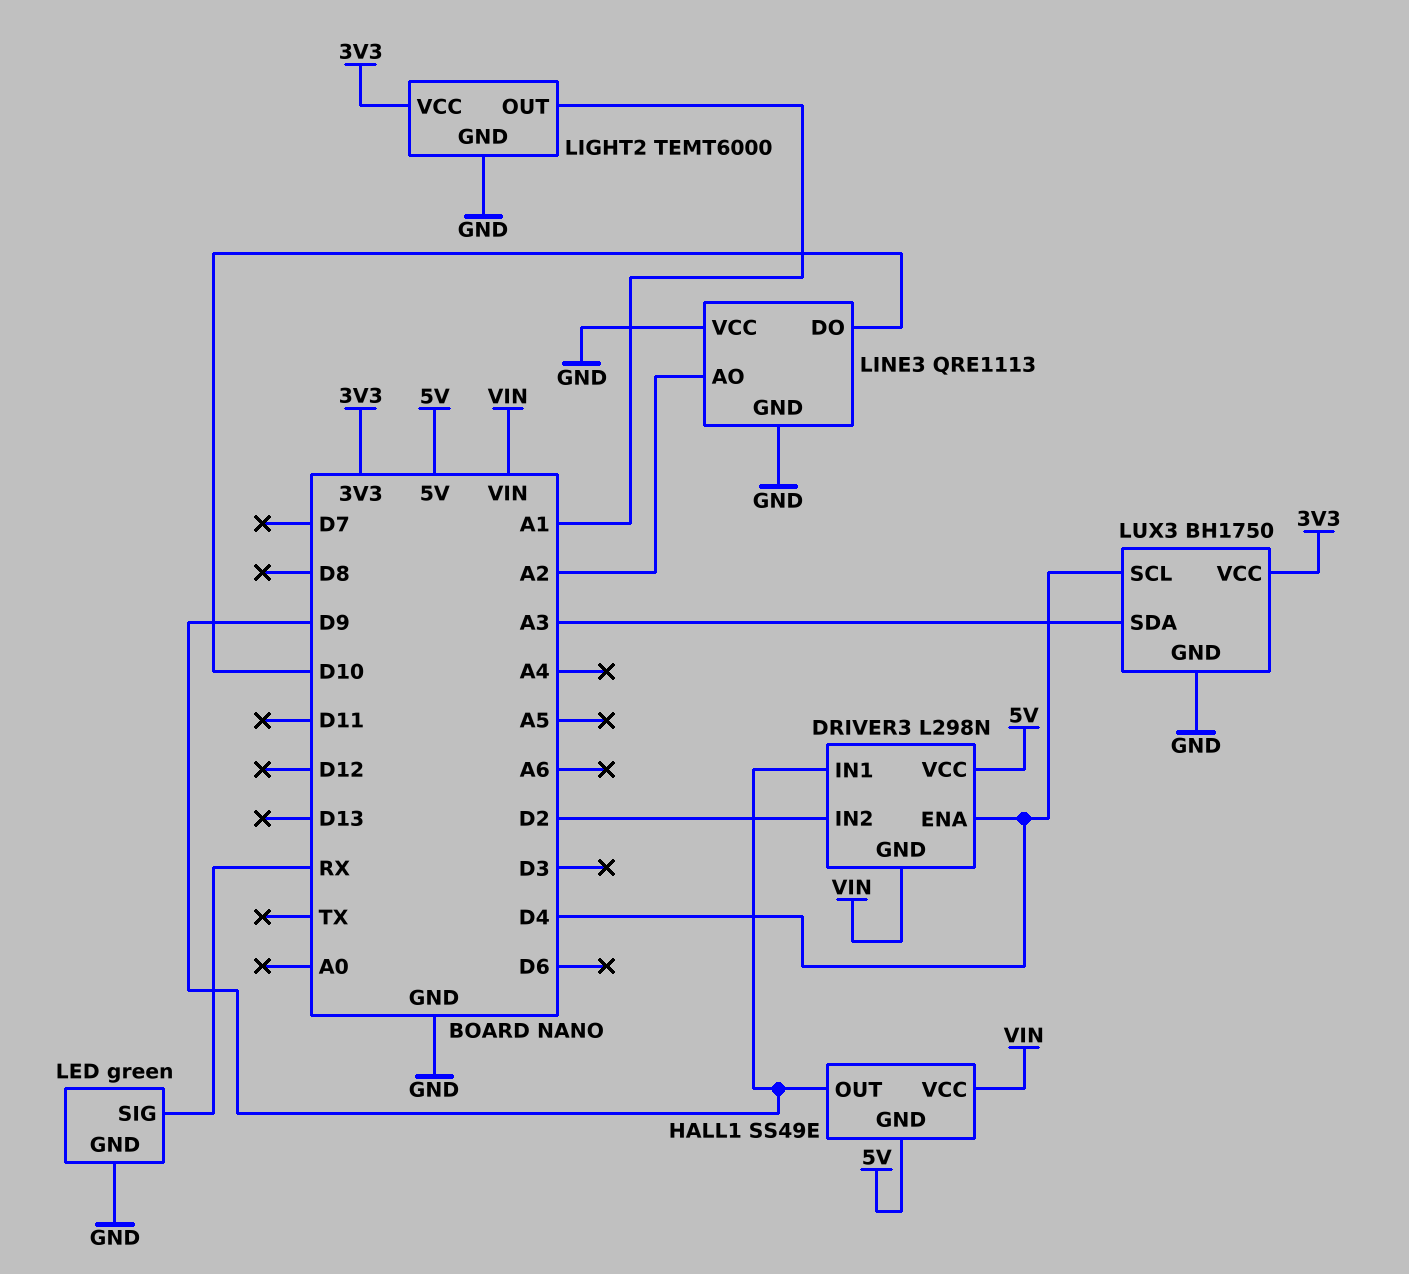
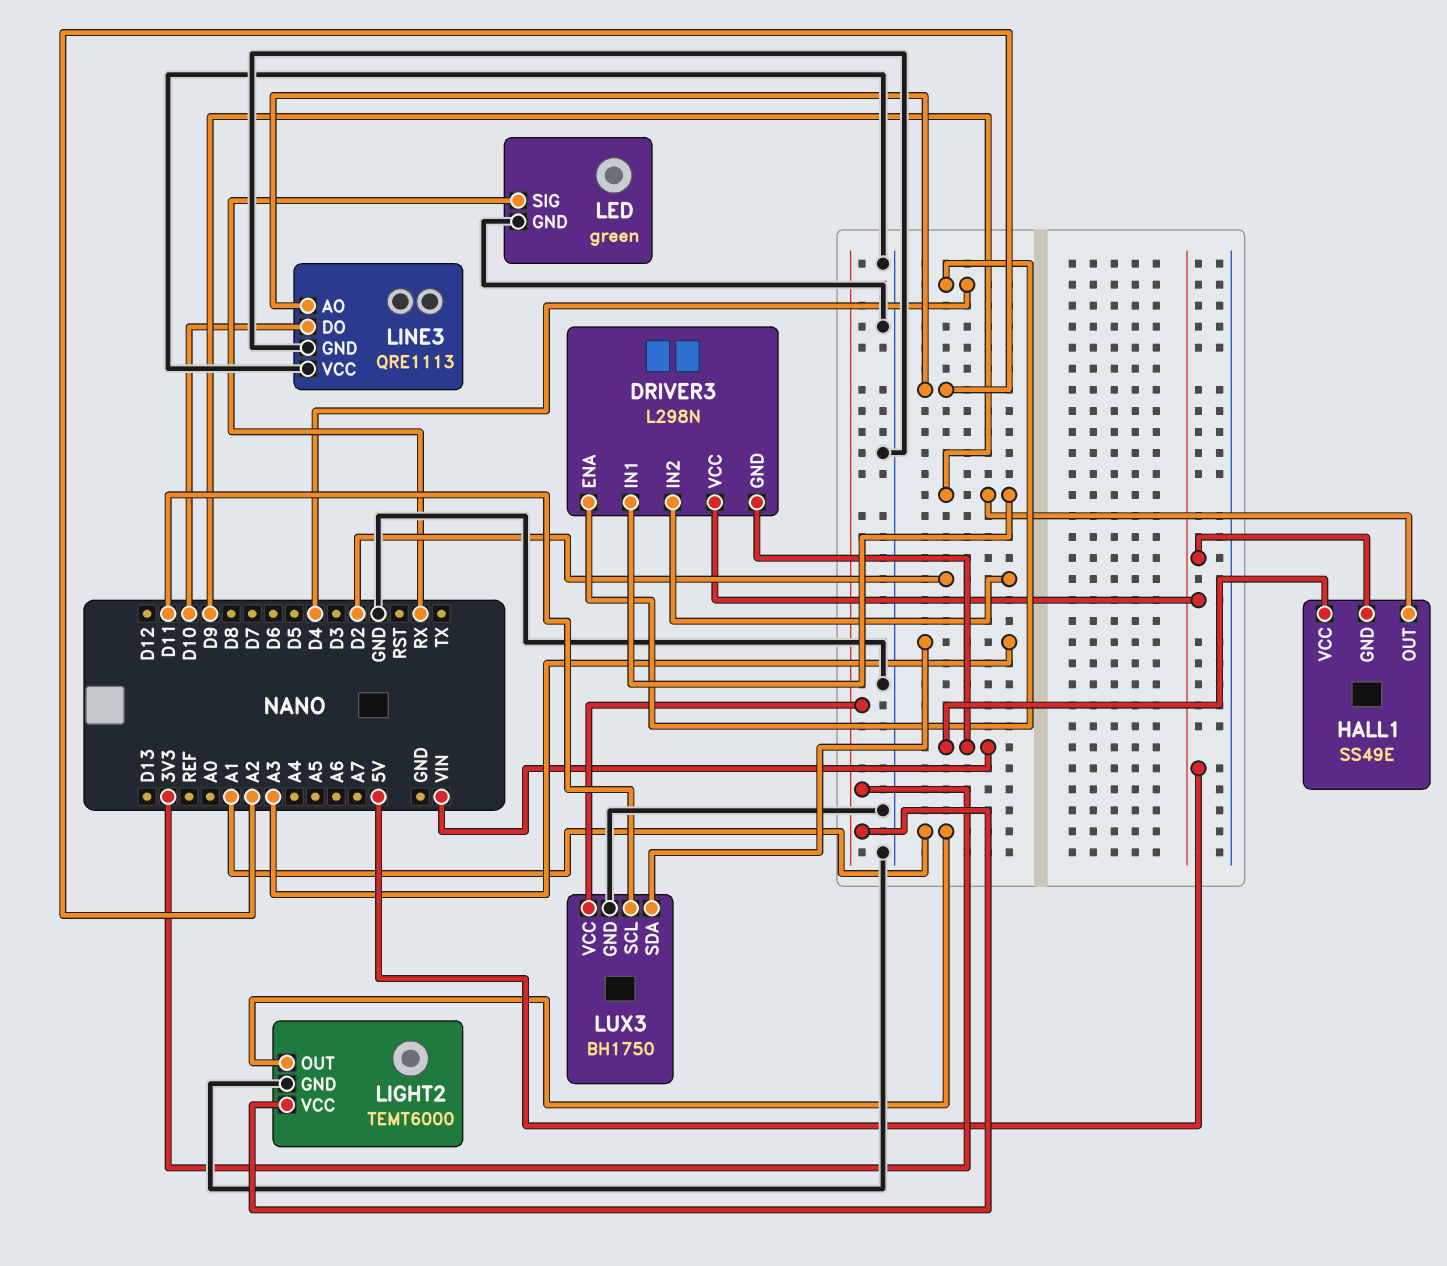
LUX3 pin SCL: D4 -> D11

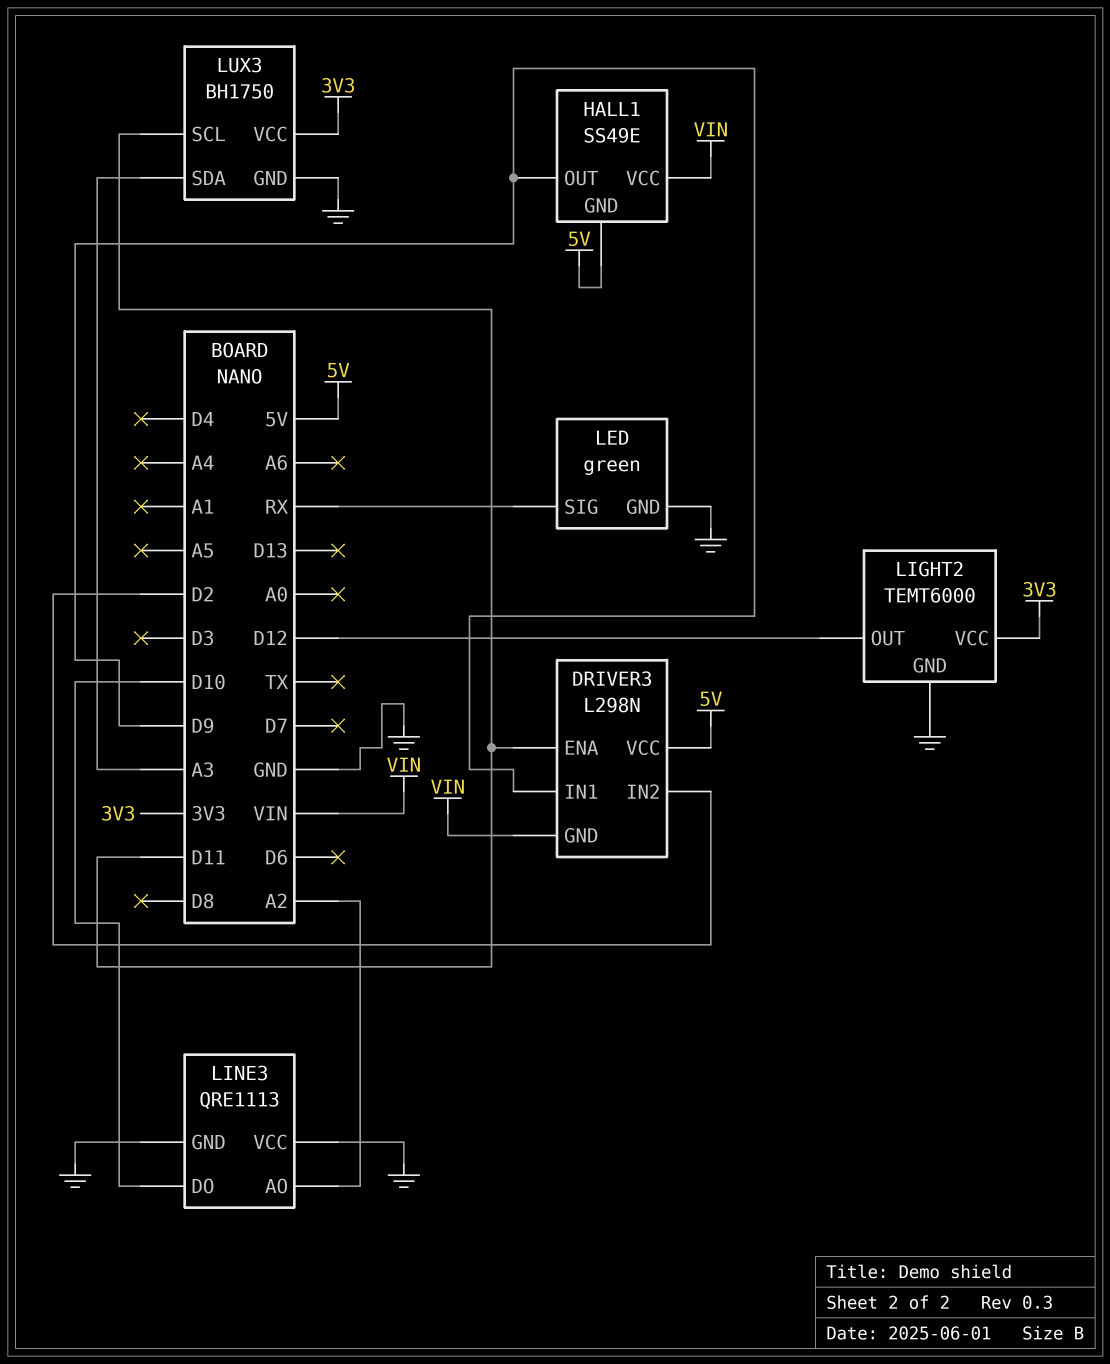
DRIVER3 pin ENA: D4 -> D11
LIGHT2 pin OUT: A1 -> D12

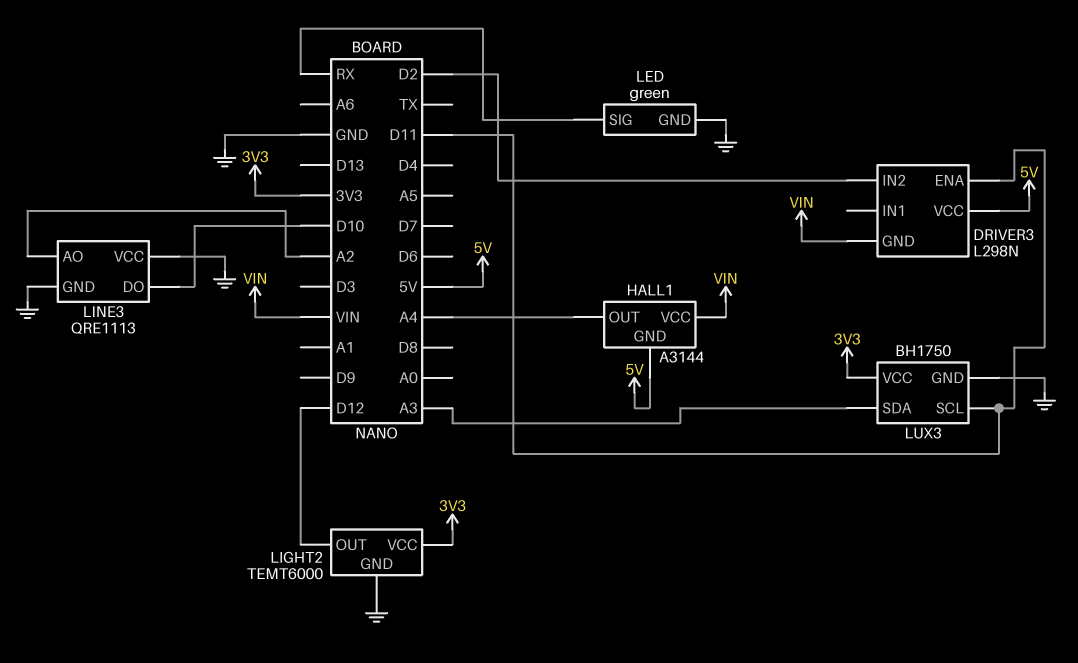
DRIVER3 pin IN1: D9 -> none
HALL1: SS49E -> A3144
HALL1 pin OUT: D9 -> A4

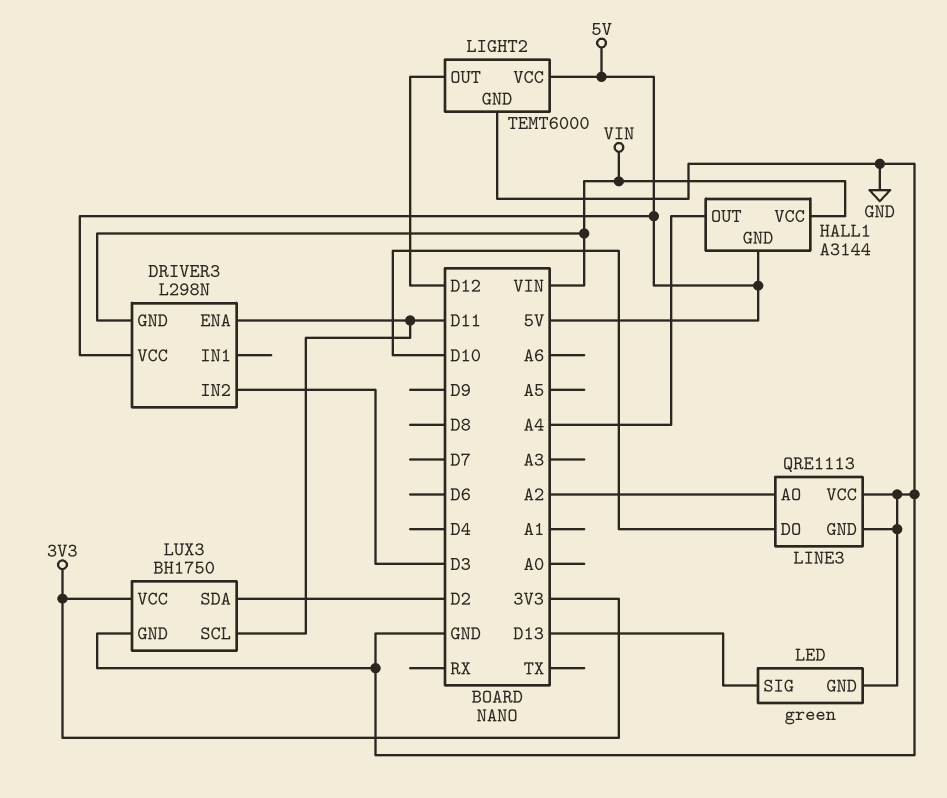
DRIVER3 pin IN2: D2 -> D3
LED pin SIG: RX -> D13
LIGHT2 pin VCC: 3V3 -> 5V
LUX3 pin SDA: A3 -> D2

